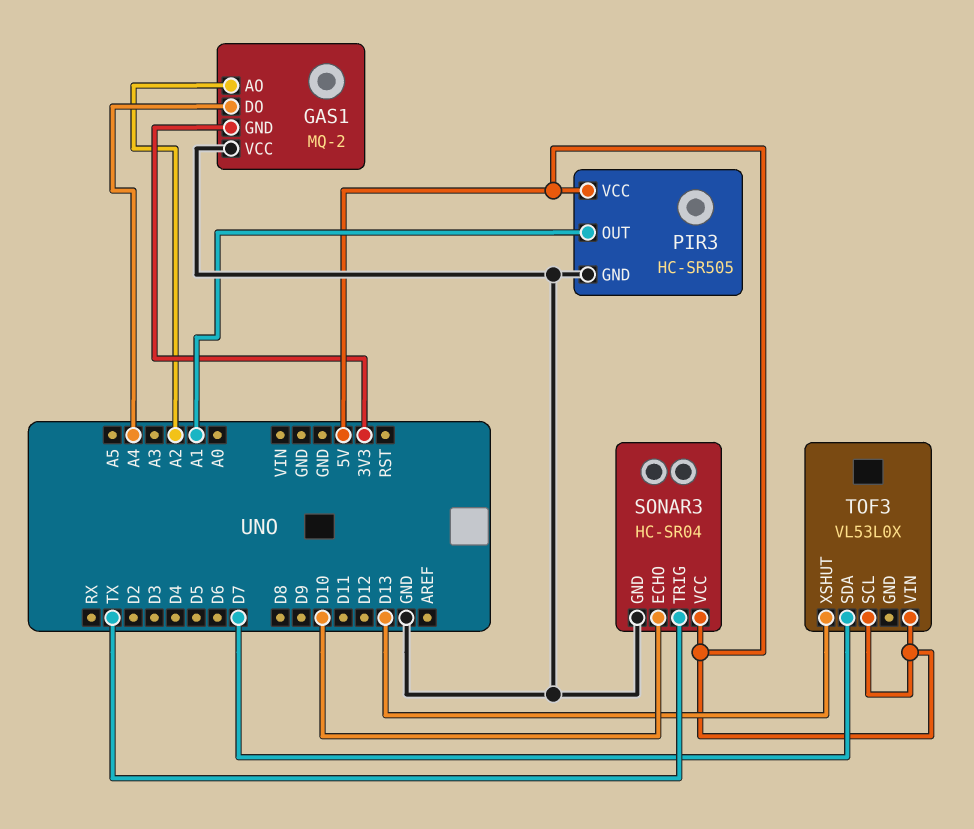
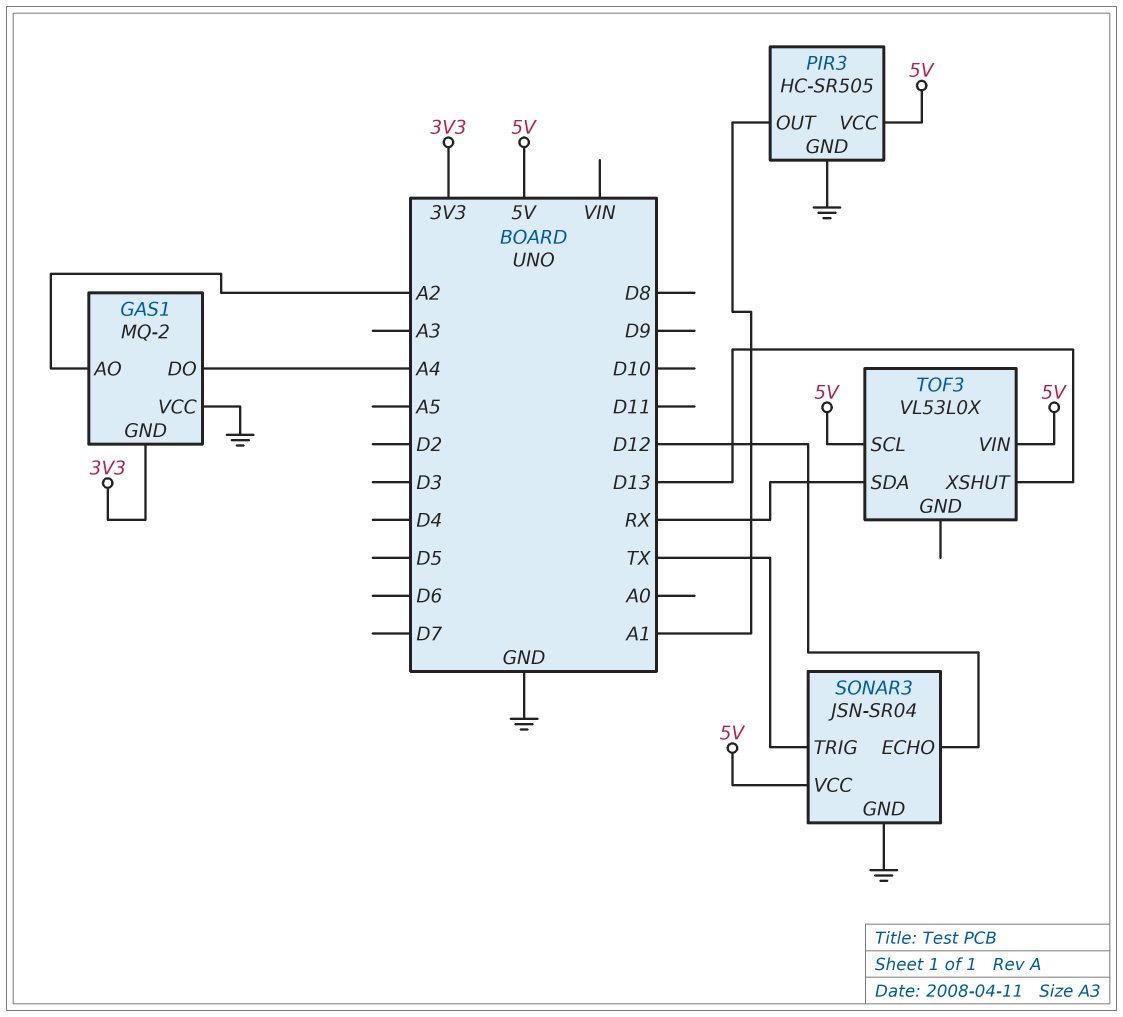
SONAR3: HC-SR04 -> JSN-SR04
SONAR3 pin ECHO: D10 -> D12
TOF3 pin SDA: D7 -> RX

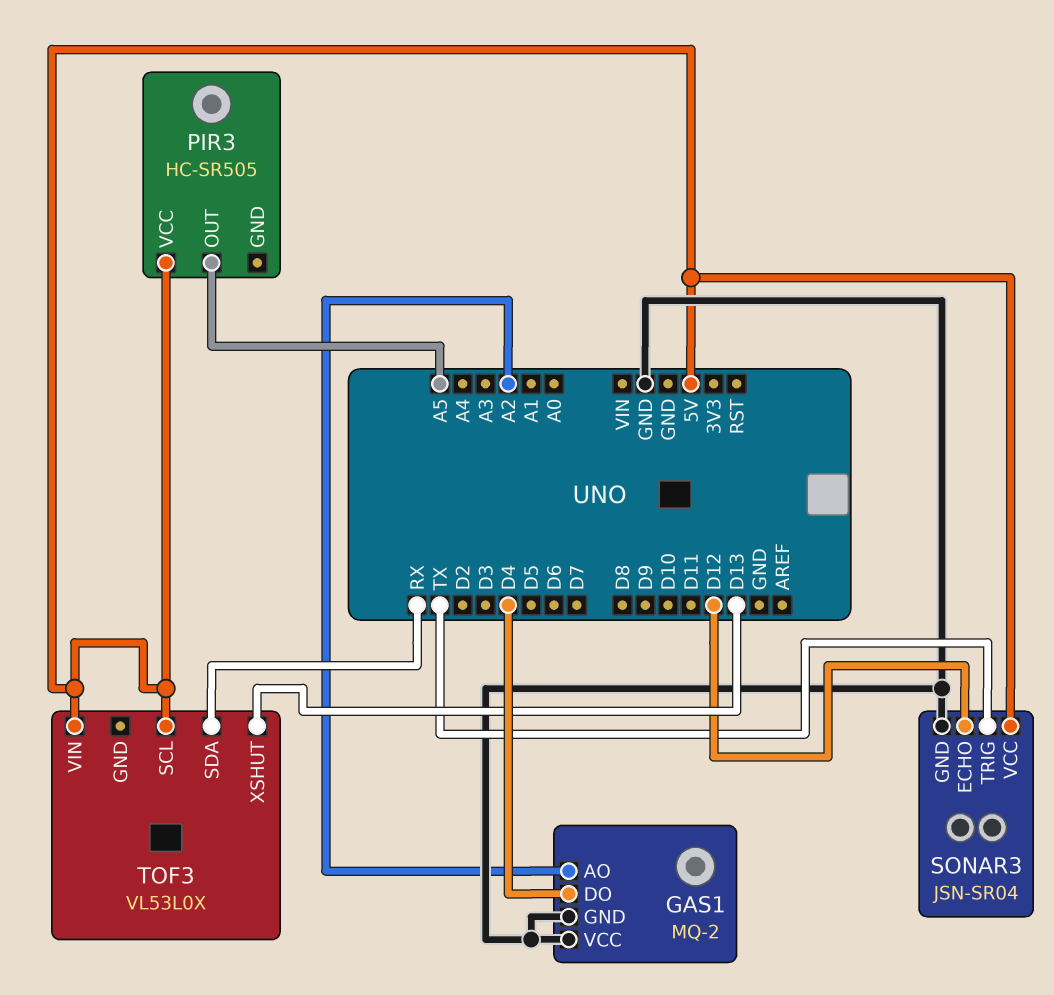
GAS1 pin DO: A4 -> D4
GAS1 pin GND: 3V3 -> GND
PIR3 pin GND: GND -> none
PIR3 pin OUT: A1 -> A5

